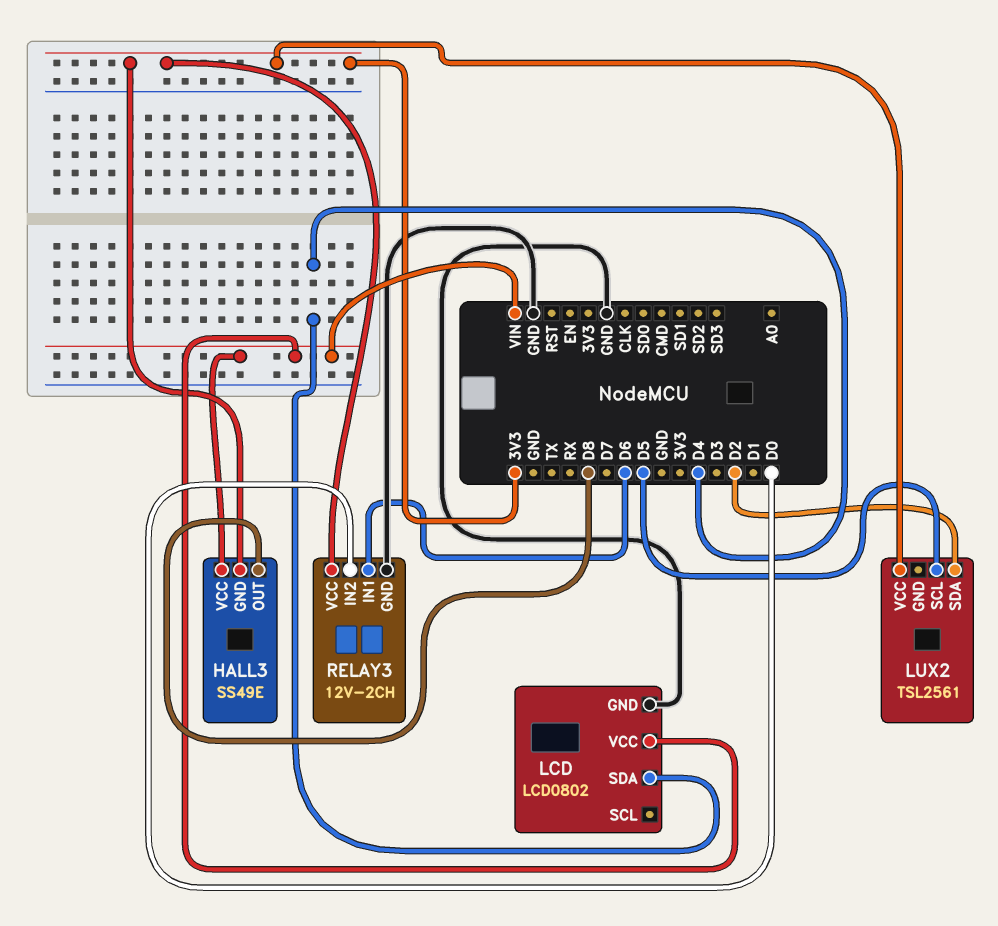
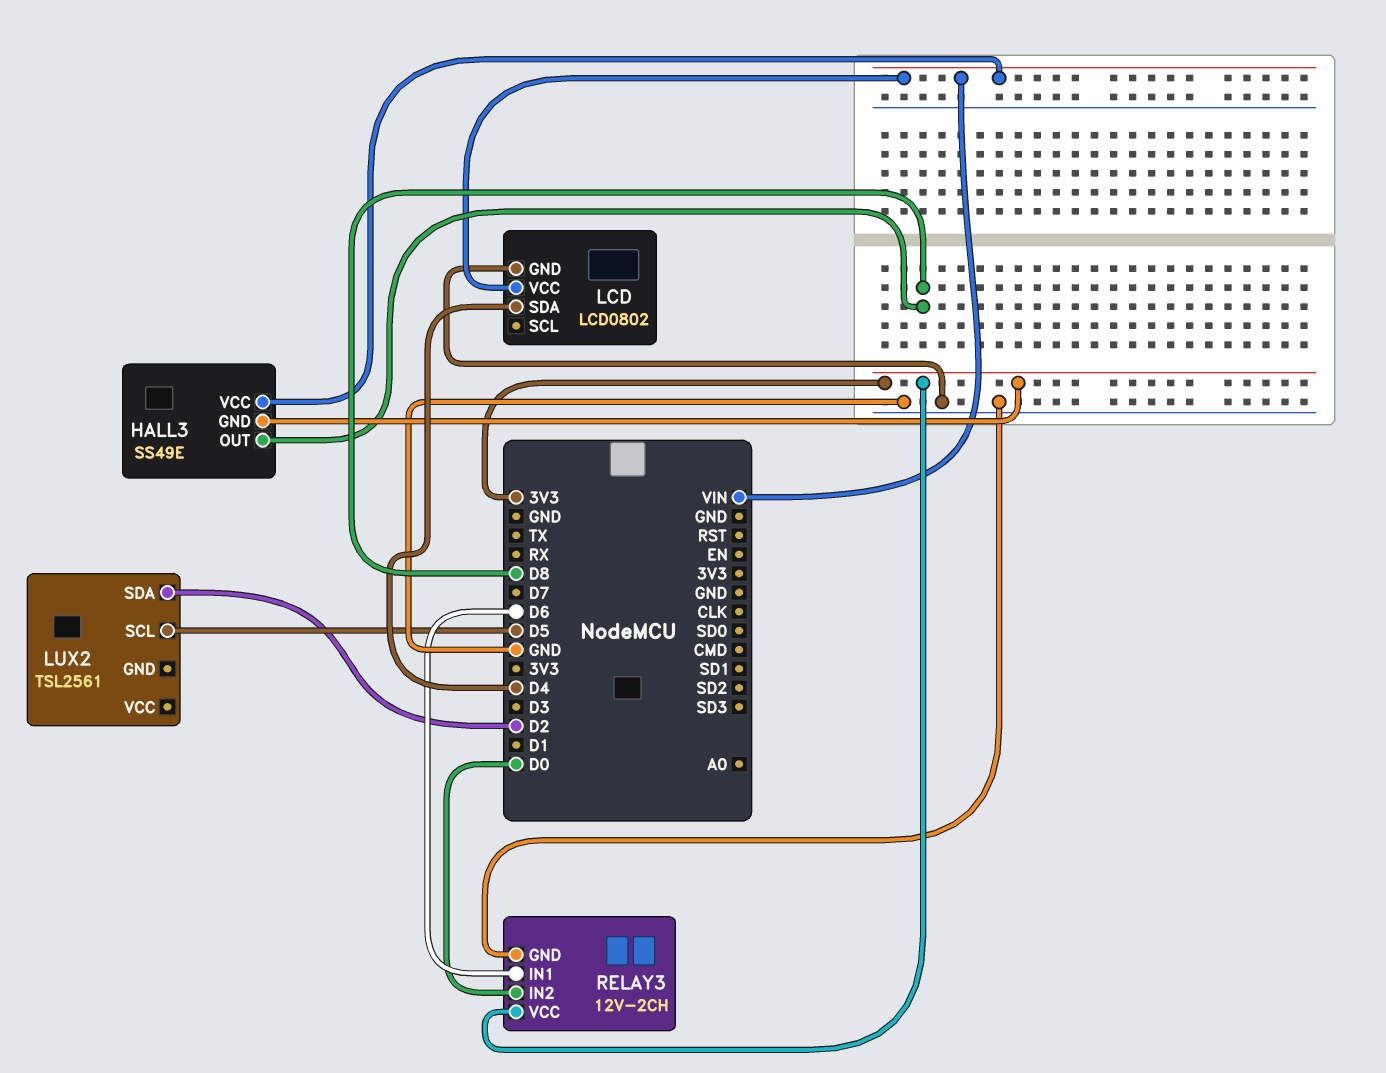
LUX2 pin VCC: 3V3 -> none

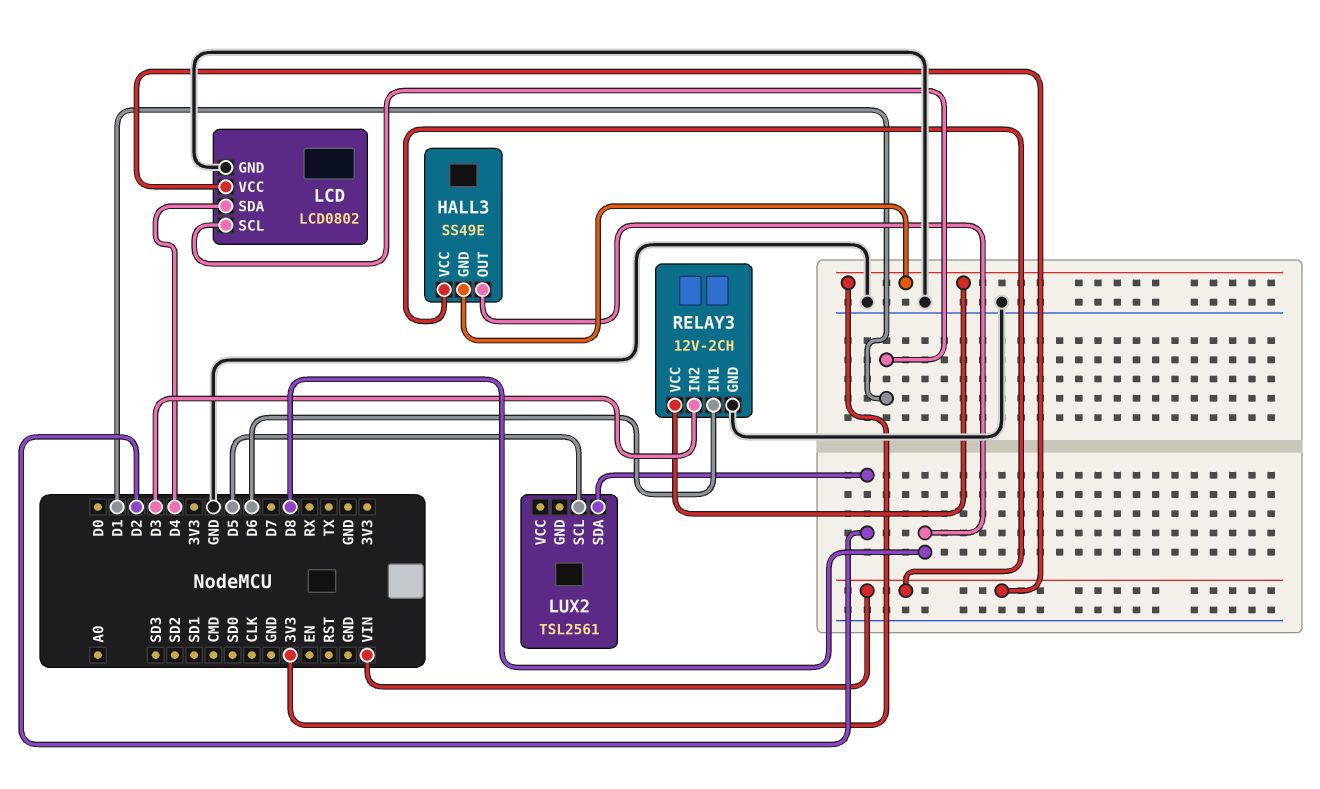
LCD pin SCL: none -> D1
RELAY3 pin IN2: D0 -> D3

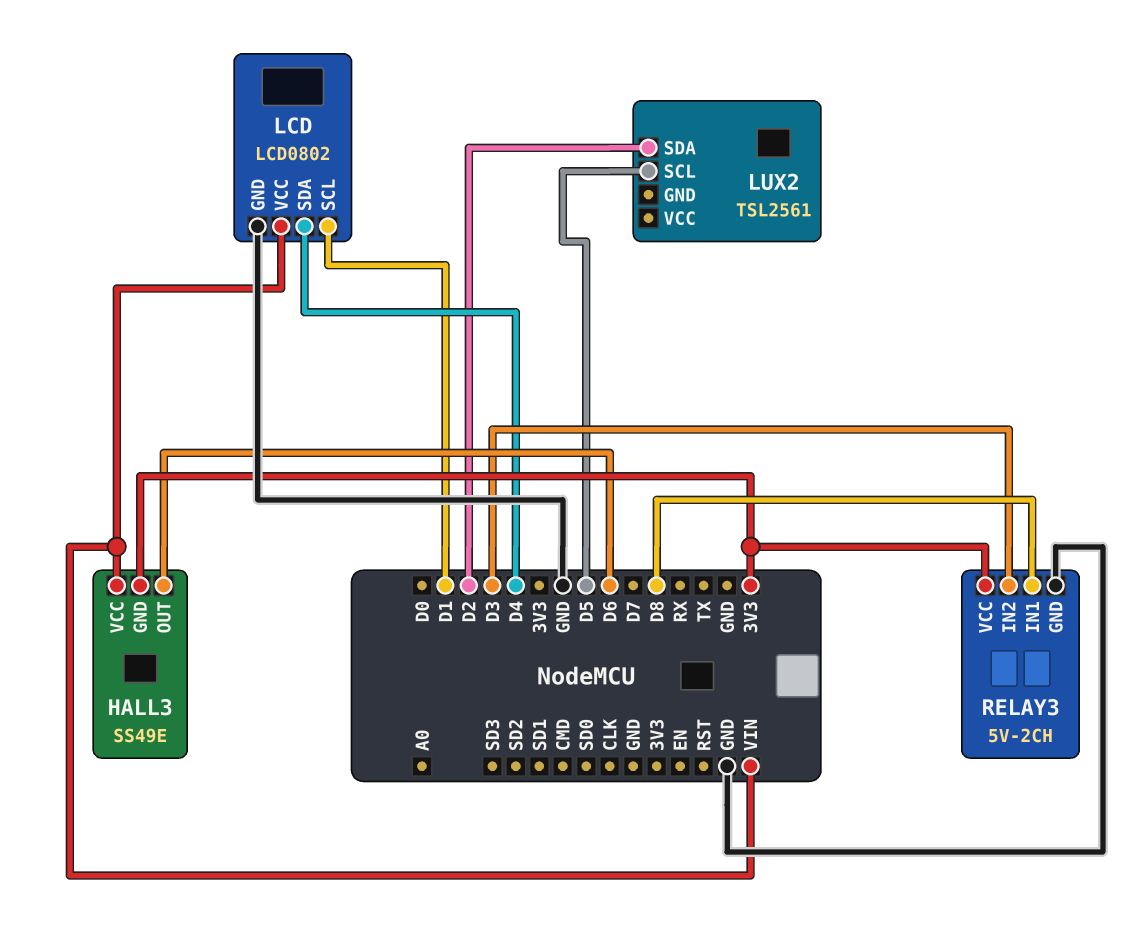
HALL3 pin OUT: D8 -> D6
RELAY3: 12V-2CH -> 5V-2CH
RELAY3 pin IN1: D6 -> D8

